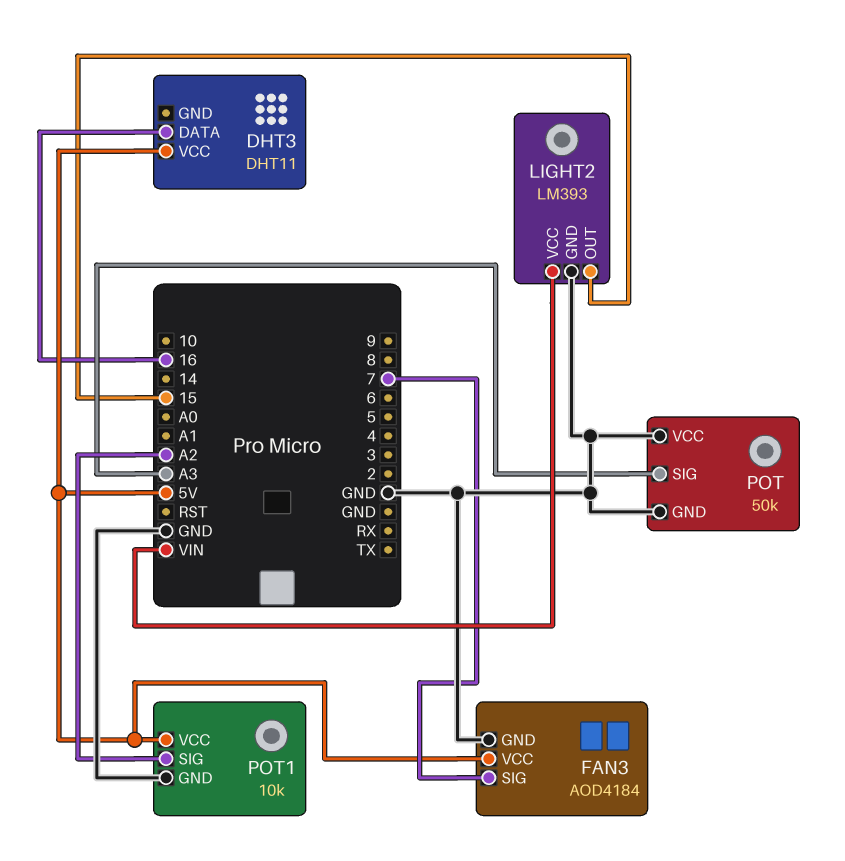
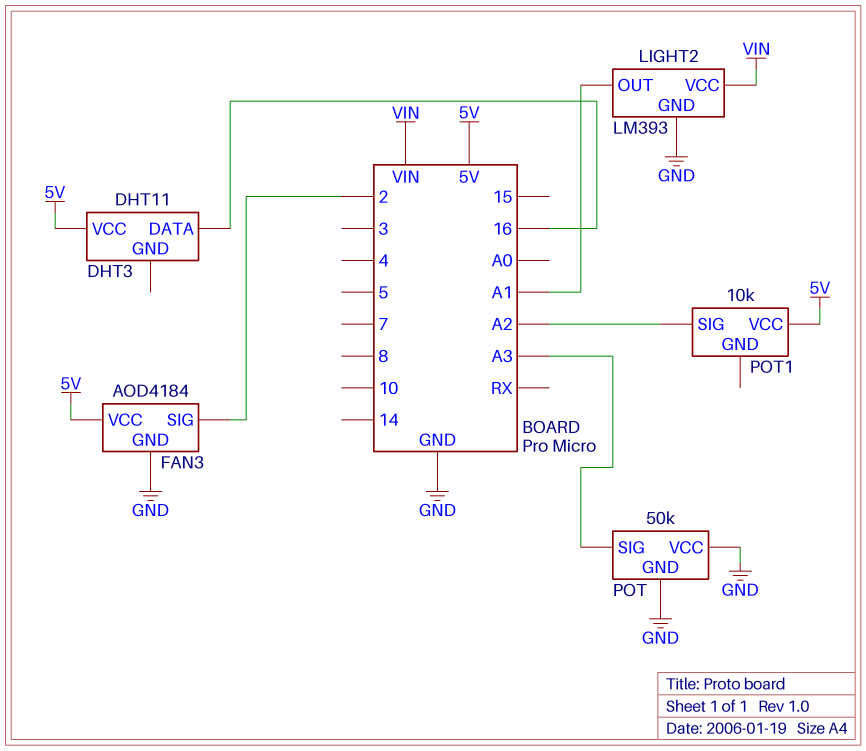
FAN3 pin SIG: 7 -> 2
LIGHT2 pin OUT: 15 -> A1
POT1 pin GND: GND -> none

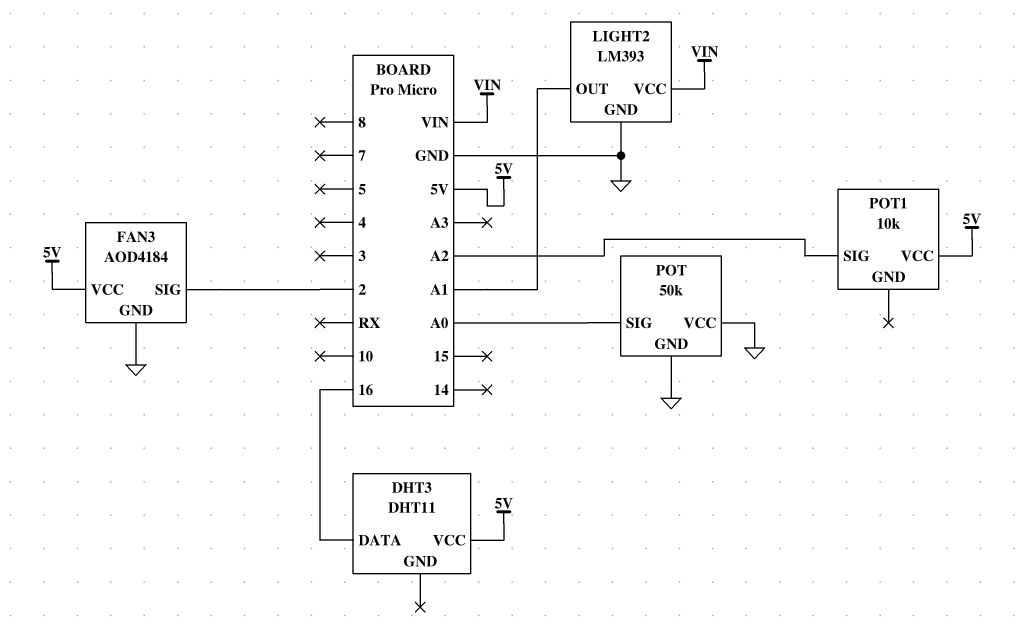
POT pin SIG: A3 -> A0

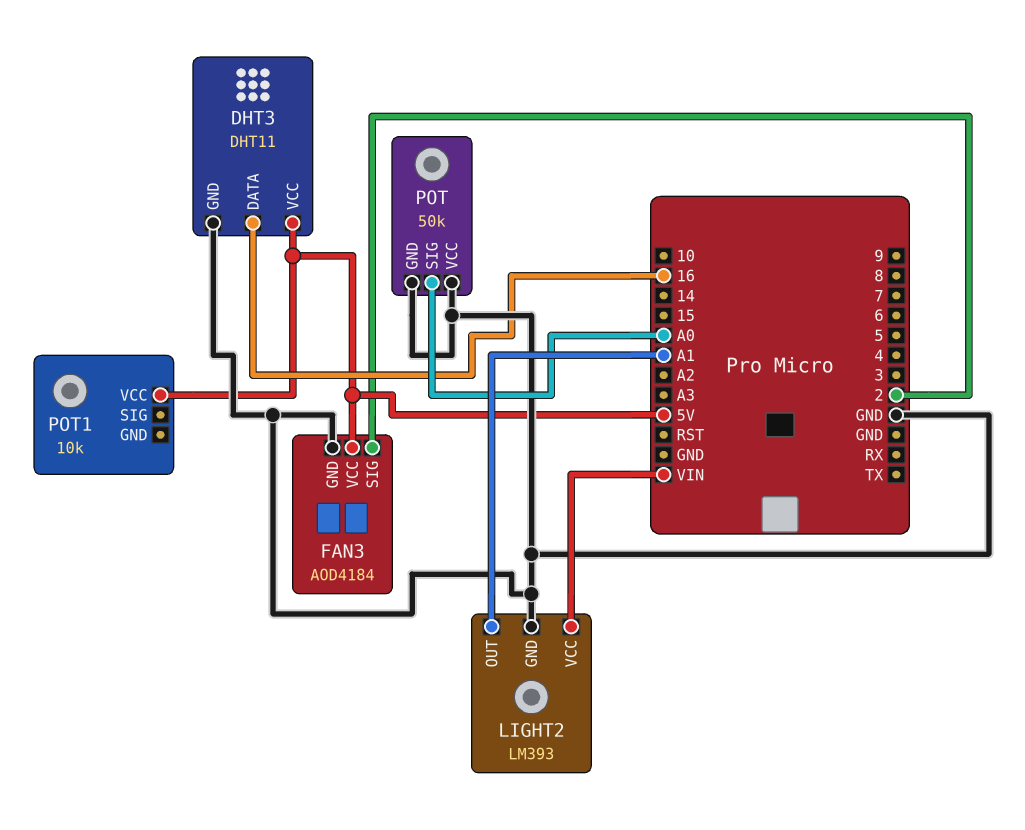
DHT3 pin GND: none -> GND
POT1 pin SIG: A2 -> none

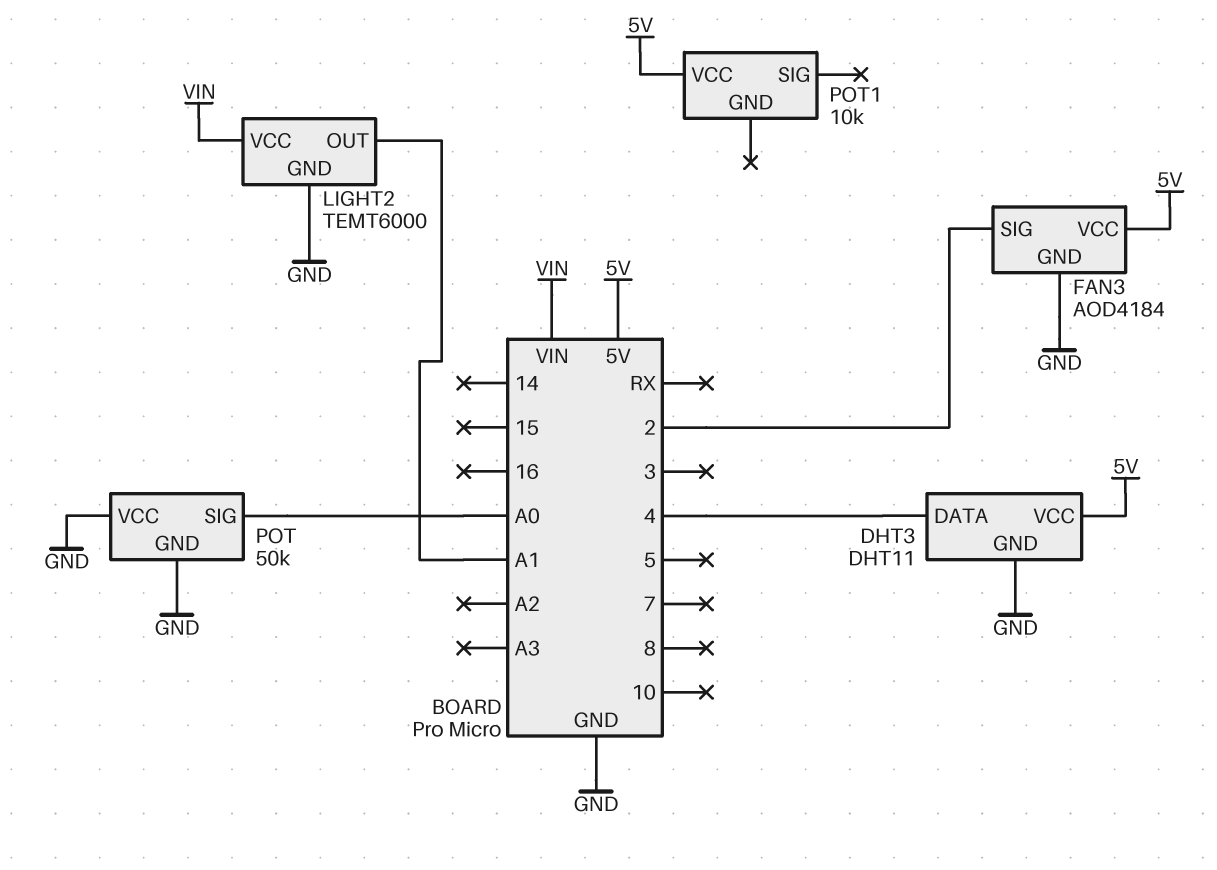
DHT3 pin DATA: 16 -> 4
LIGHT2: LM393 -> TEMT6000

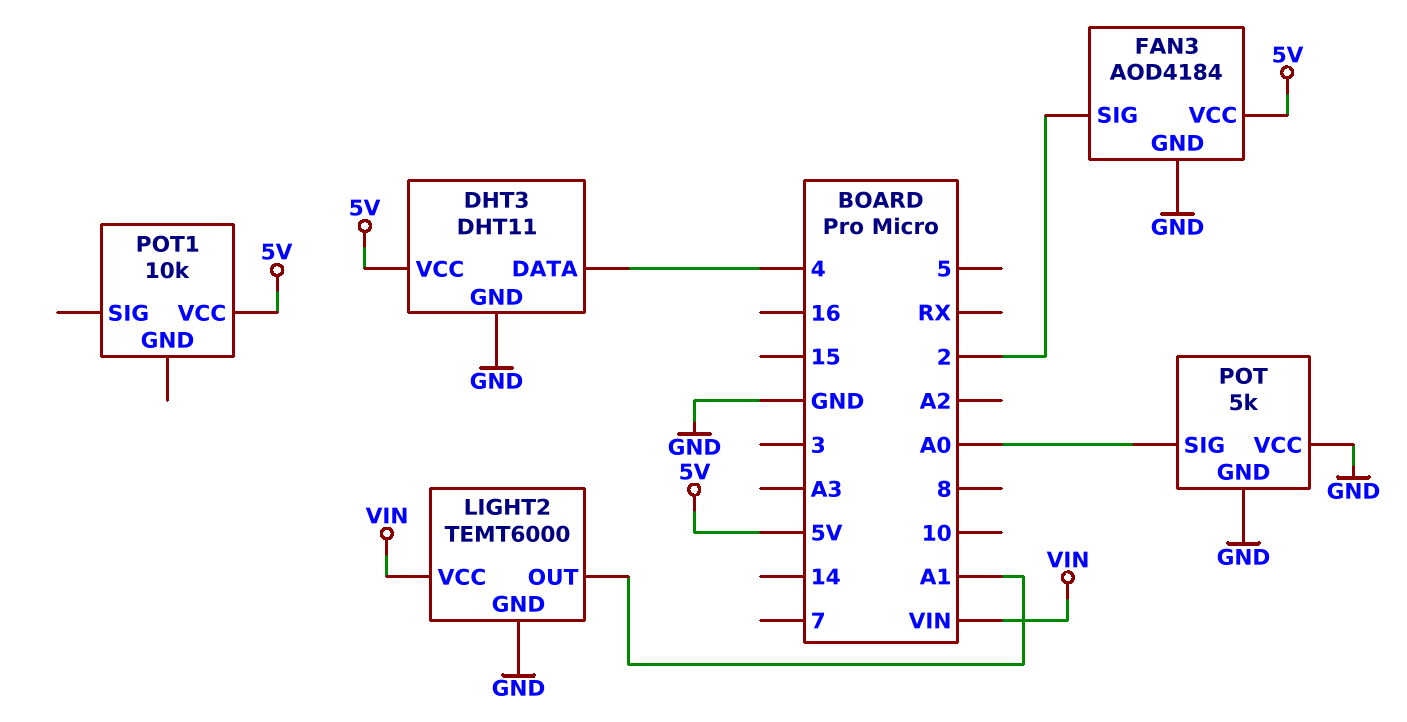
POT: 50k -> 5k

